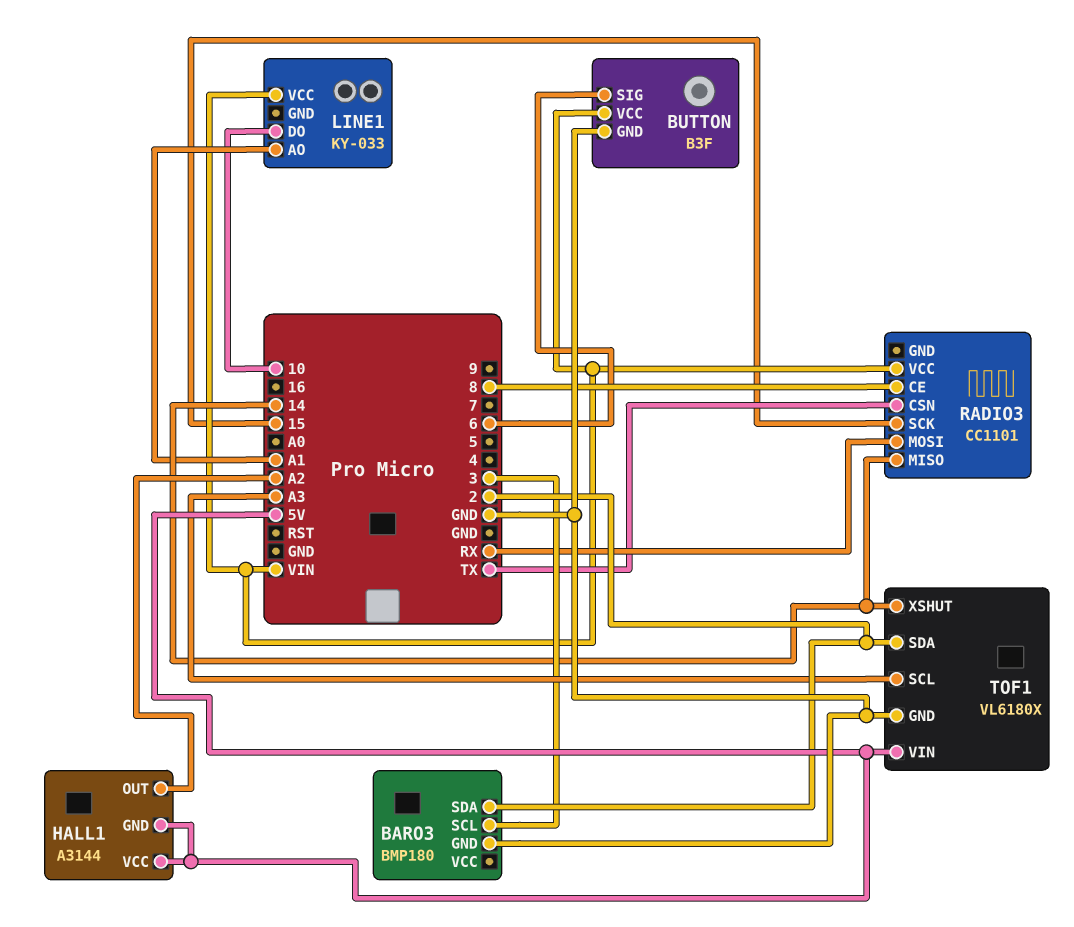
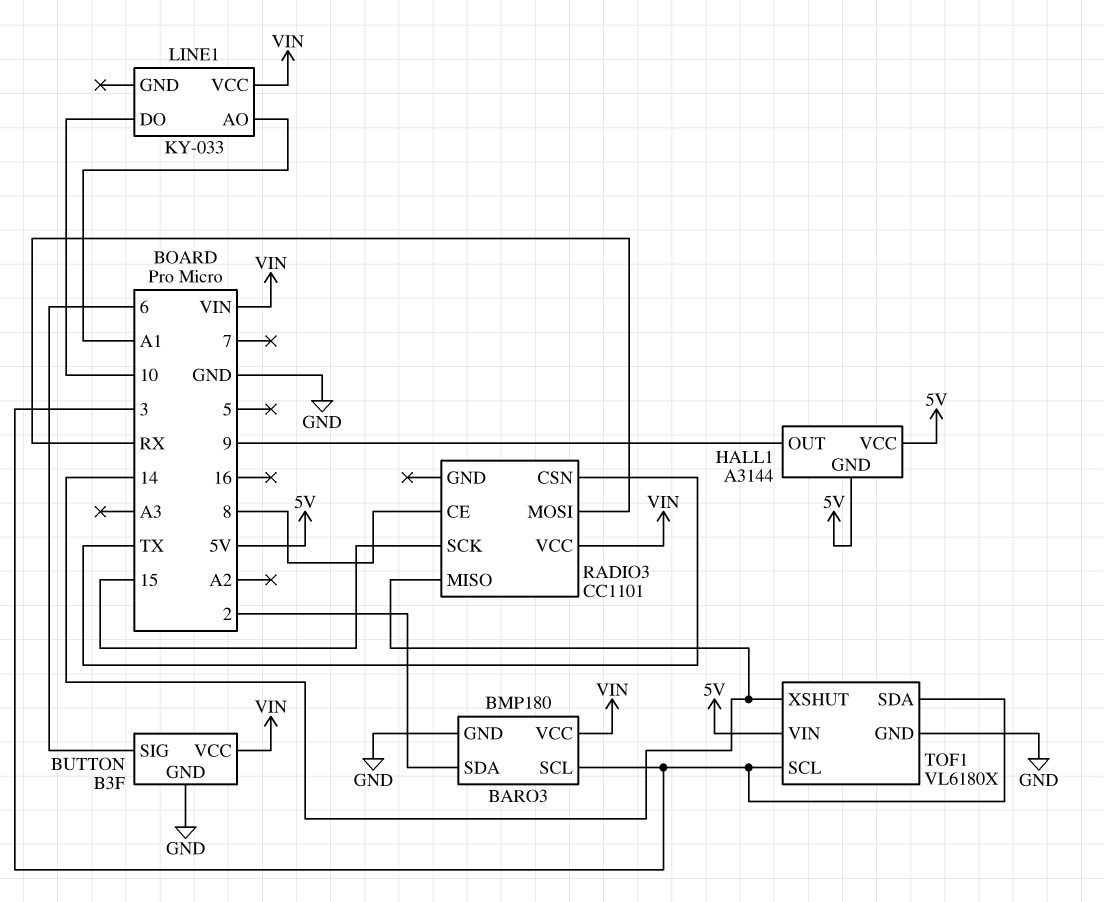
BARO3 pin VCC: none -> VIN
HALL1 pin OUT: A2 -> 9
TOF1 pin SCL: A3 -> 3
TOF1 pin SDA: 2 -> 3

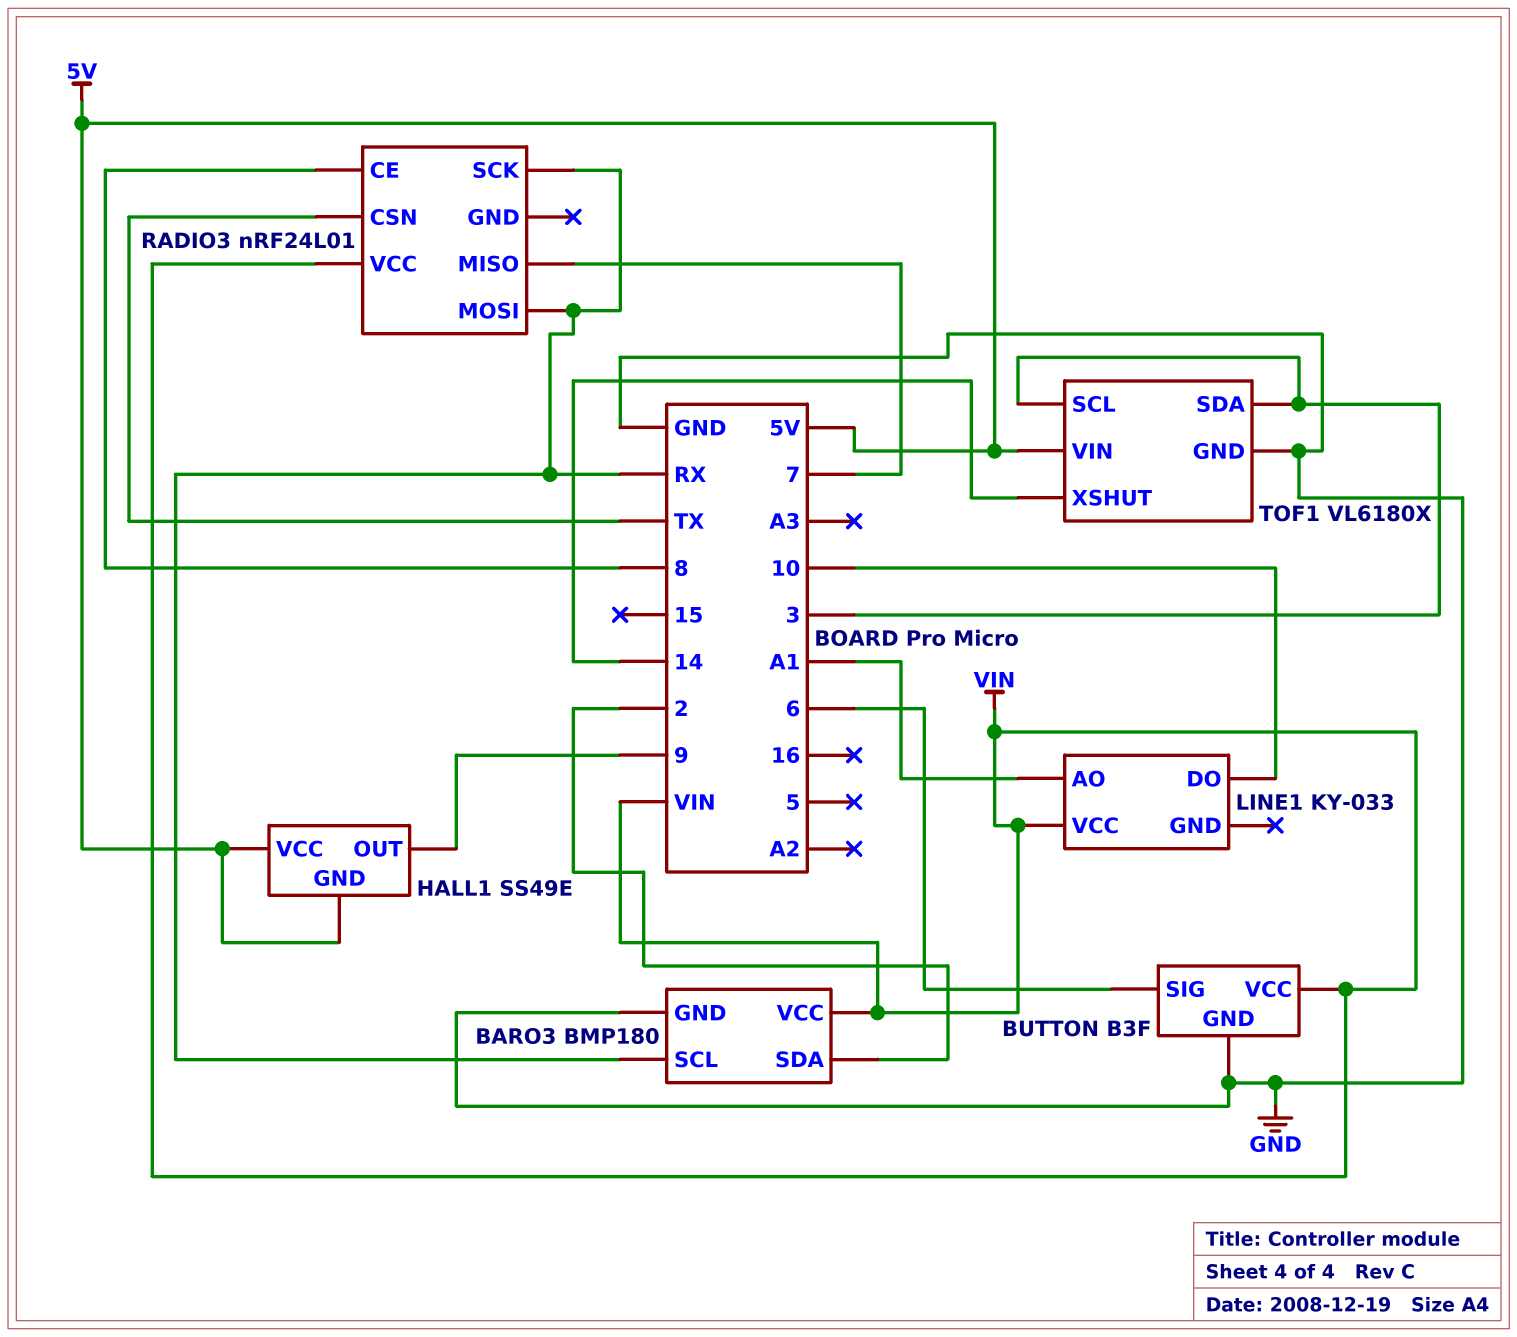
BARO3 pin SCL: 3 -> RX
HALL1: A3144 -> SS49E
RADIO3: CC1101 -> nRF24L01
RADIO3 pin MISO: 14 -> 7
RADIO3 pin SCK: 15 -> RX

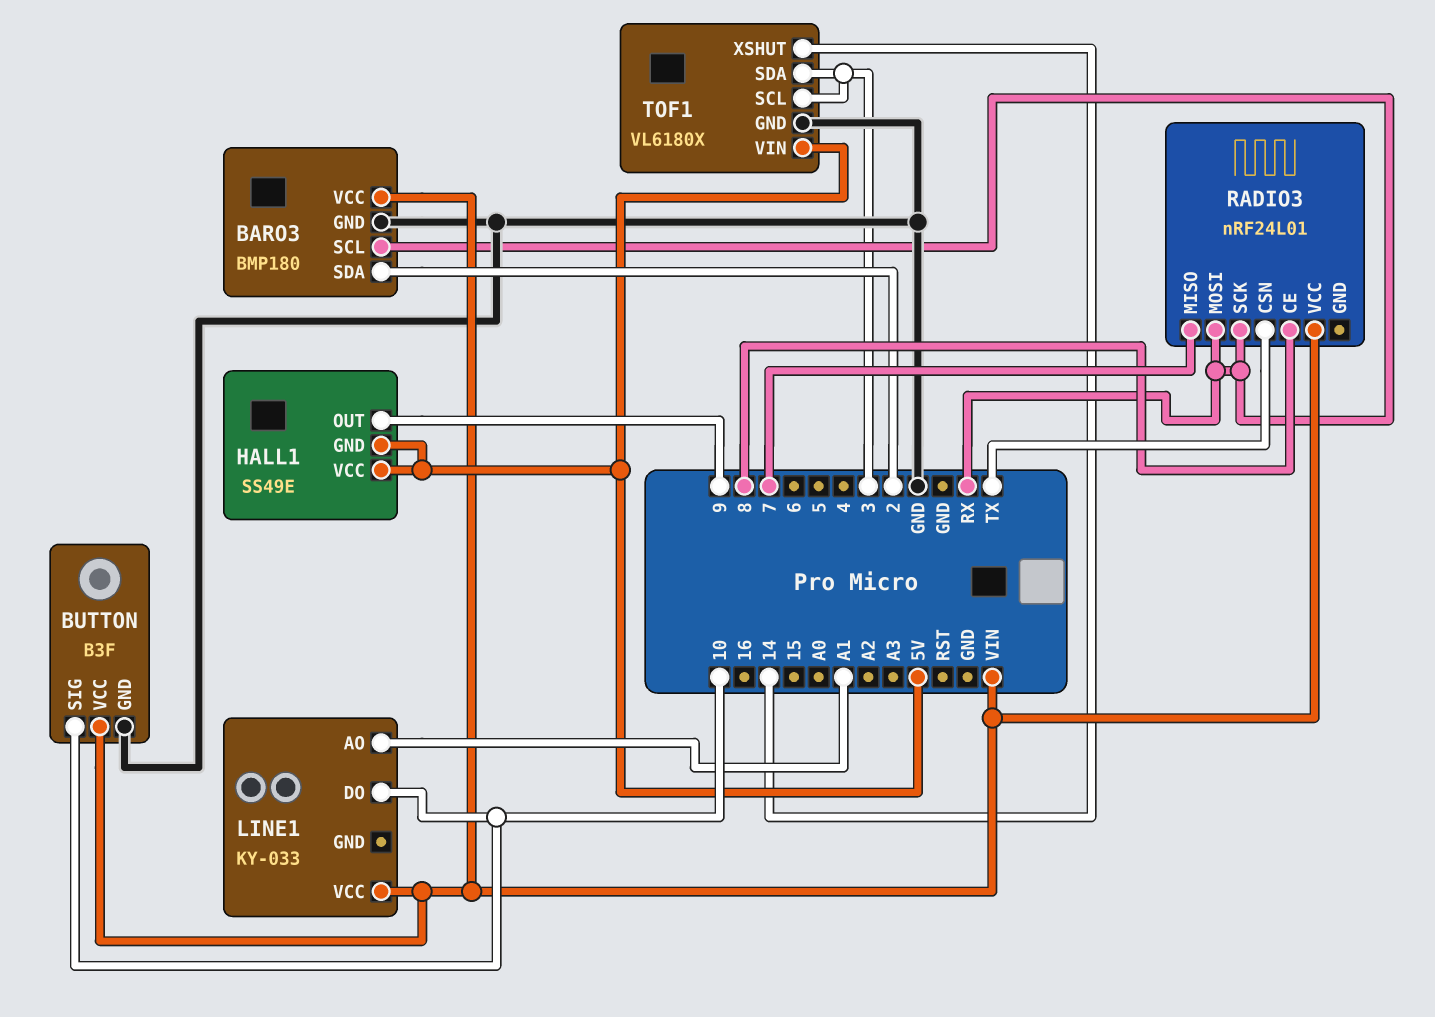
BUTTON pin SIG: 6 -> 10

